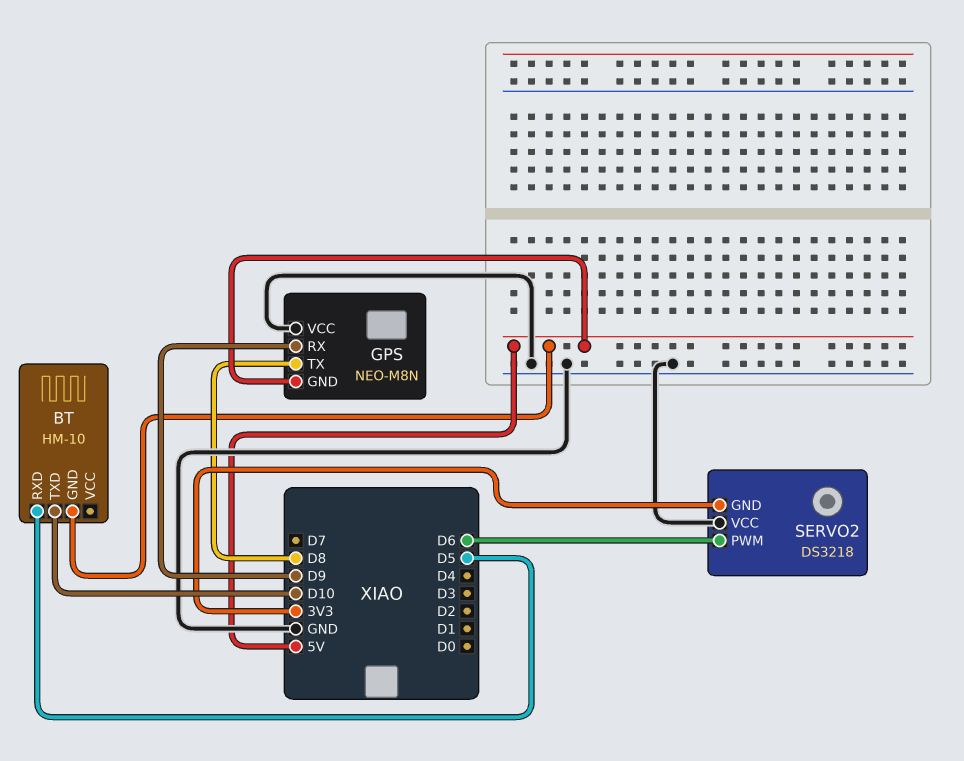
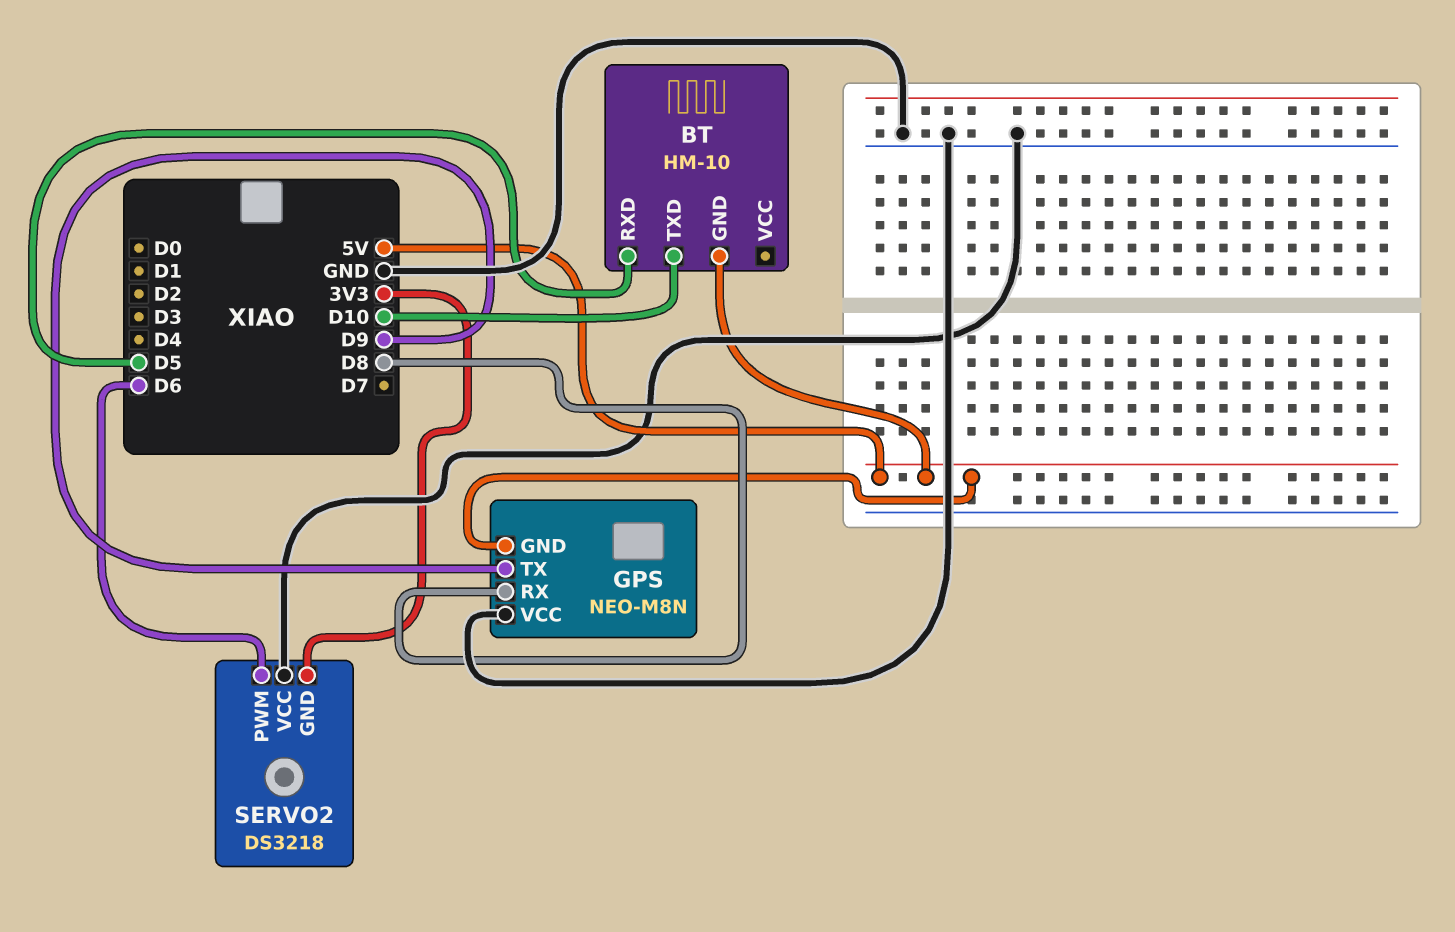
GPS pin RX: D9 -> D8
GPS pin TX: D8 -> D9

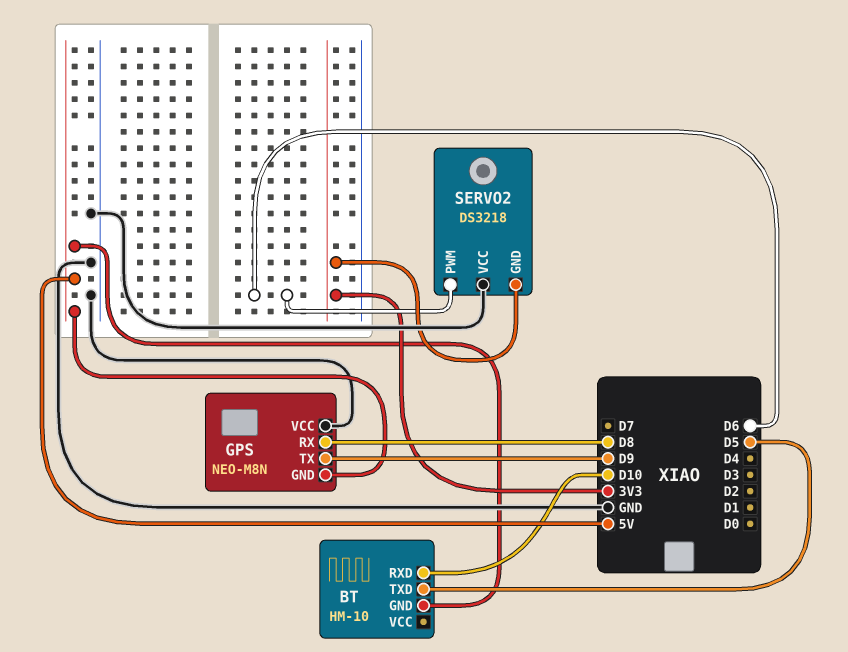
BT pin RXD: D5 -> D10
BT pin TXD: D10 -> D5

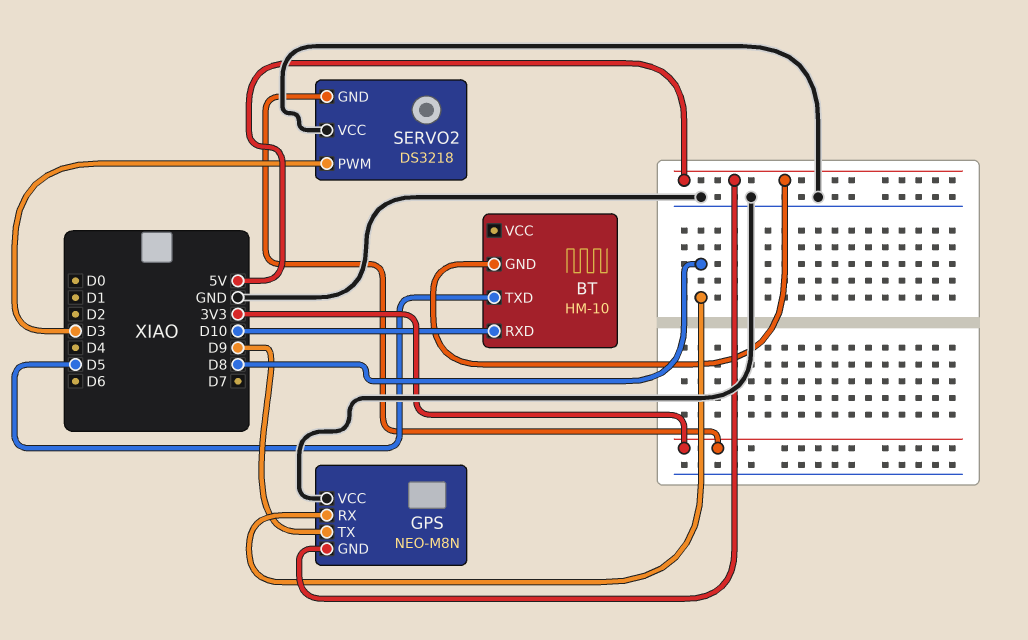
SERVO2 pin PWM: D6 -> D3

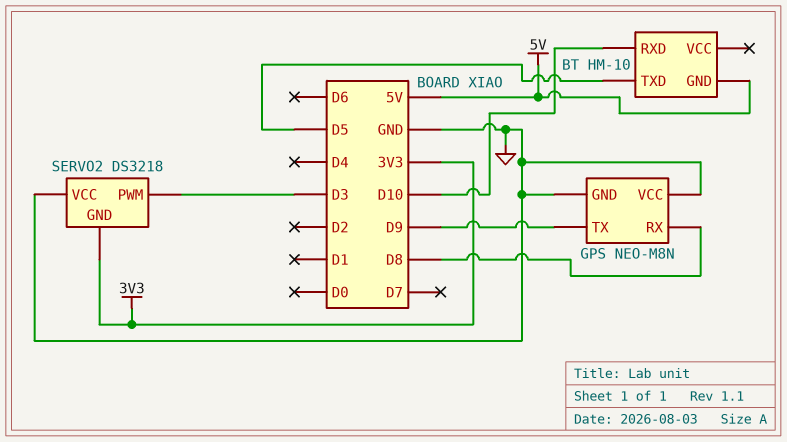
GPS pin GND: 5V -> GND

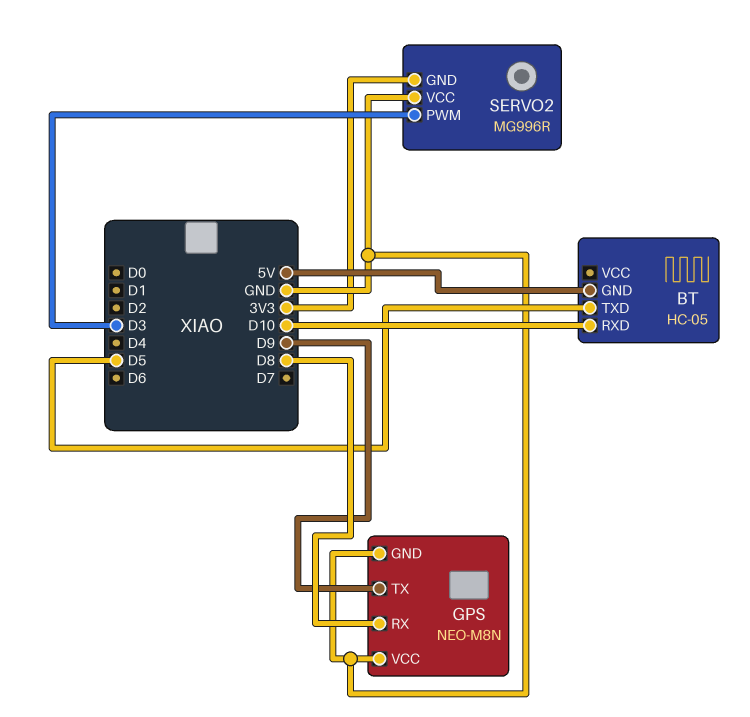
BT: HM-10 -> HC-05
SERVO2: DS3218 -> MG996R

